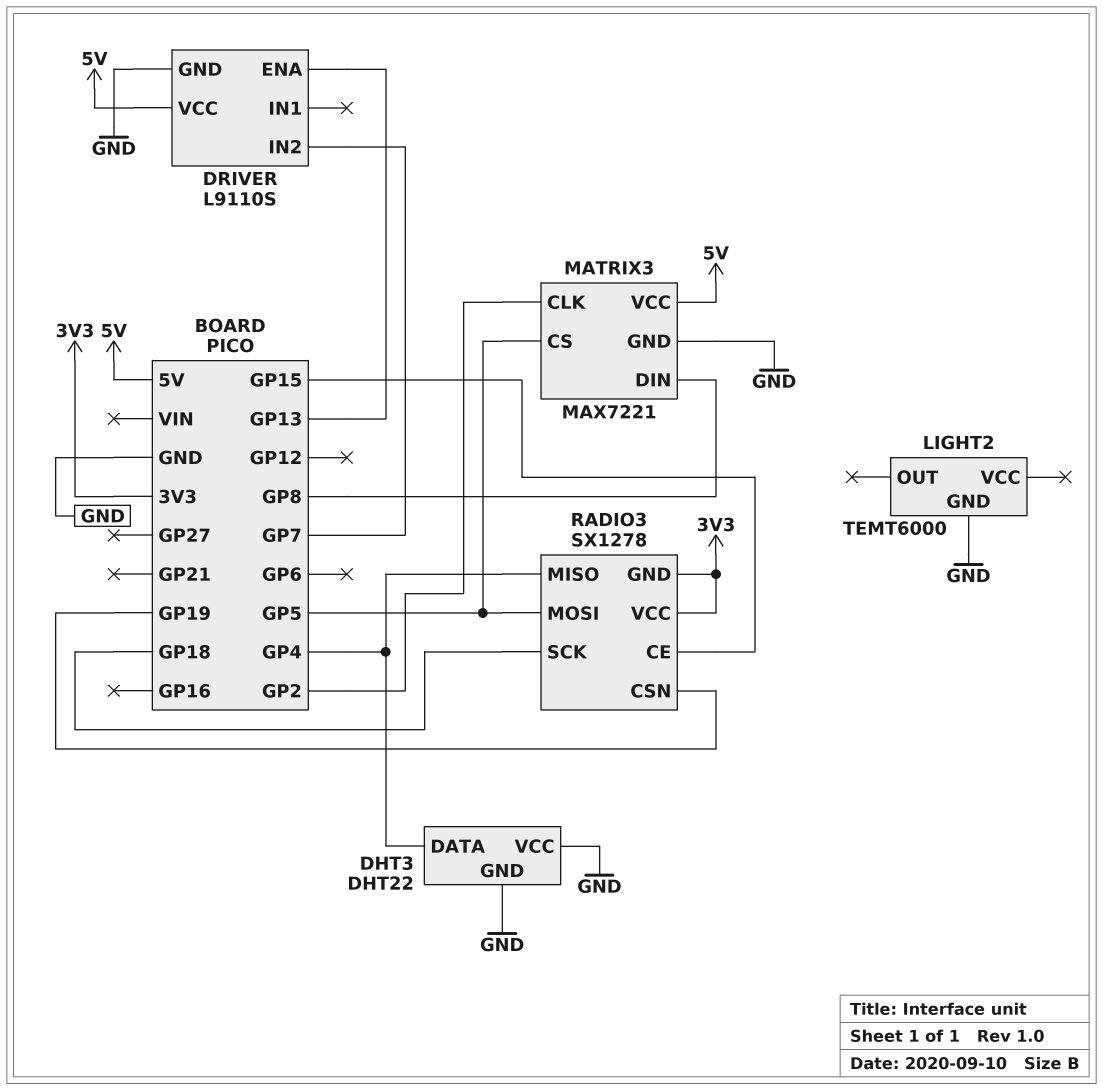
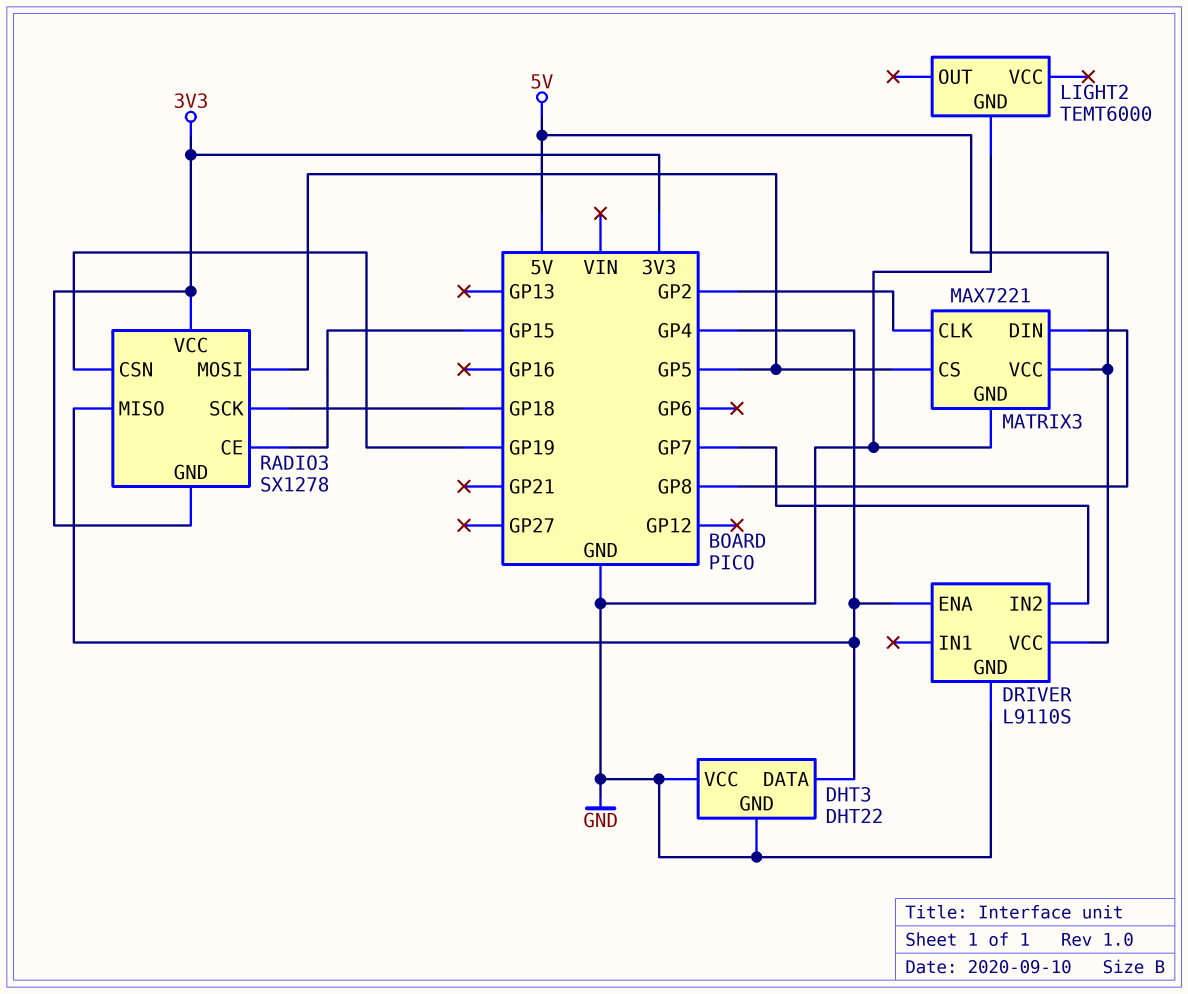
DRIVER pin ENA: GP13 -> GP4

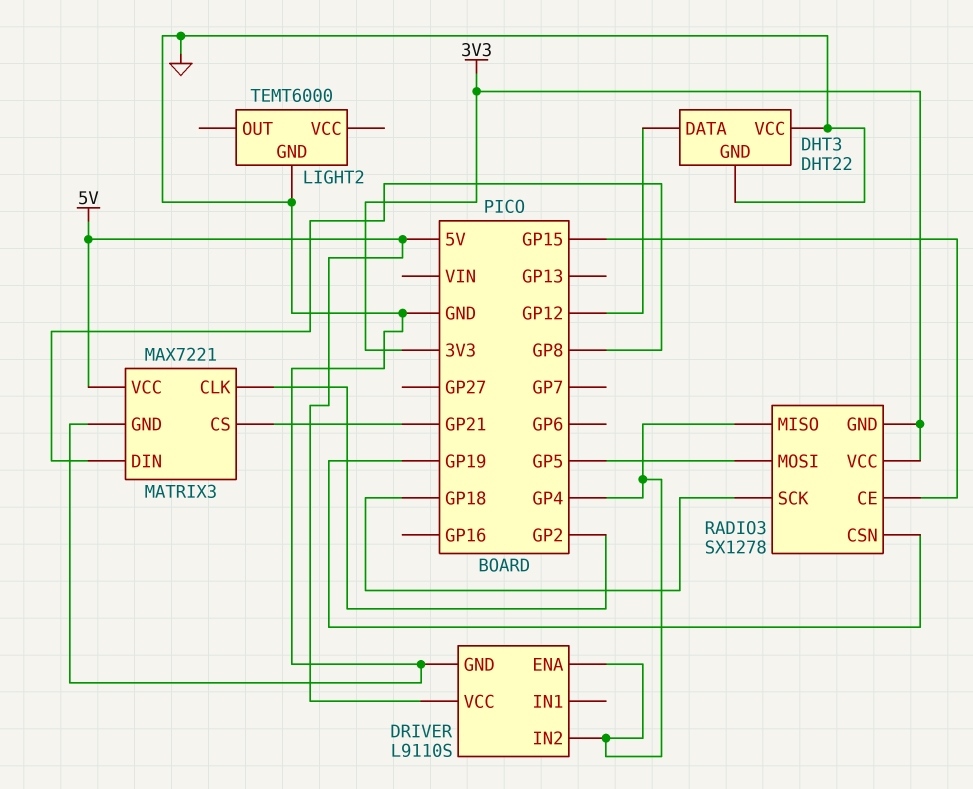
DHT3 pin DATA: GP4 -> GP12
DRIVER pin IN2: GP7 -> GP4
MATRIX3 pin CS: GP5 -> GP21

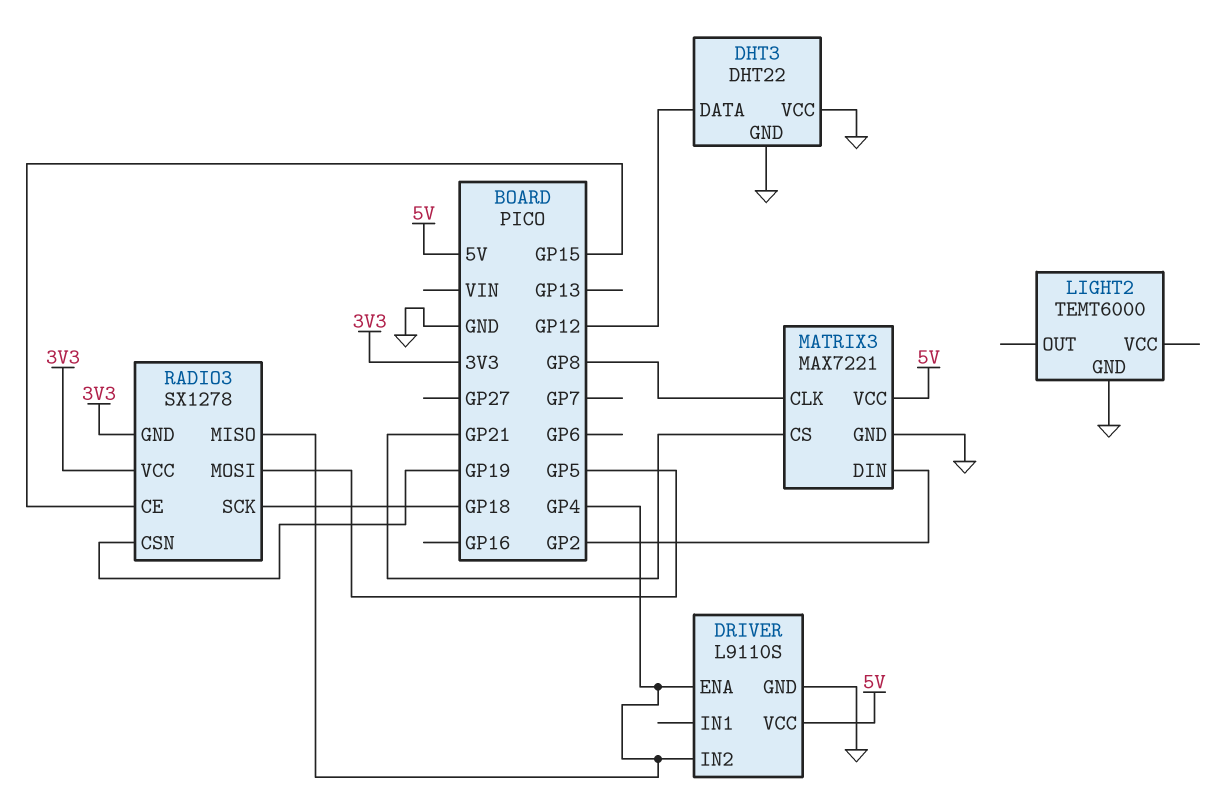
MATRIX3 pin CLK: GP2 -> GP8
MATRIX3 pin DIN: GP8 -> GP2

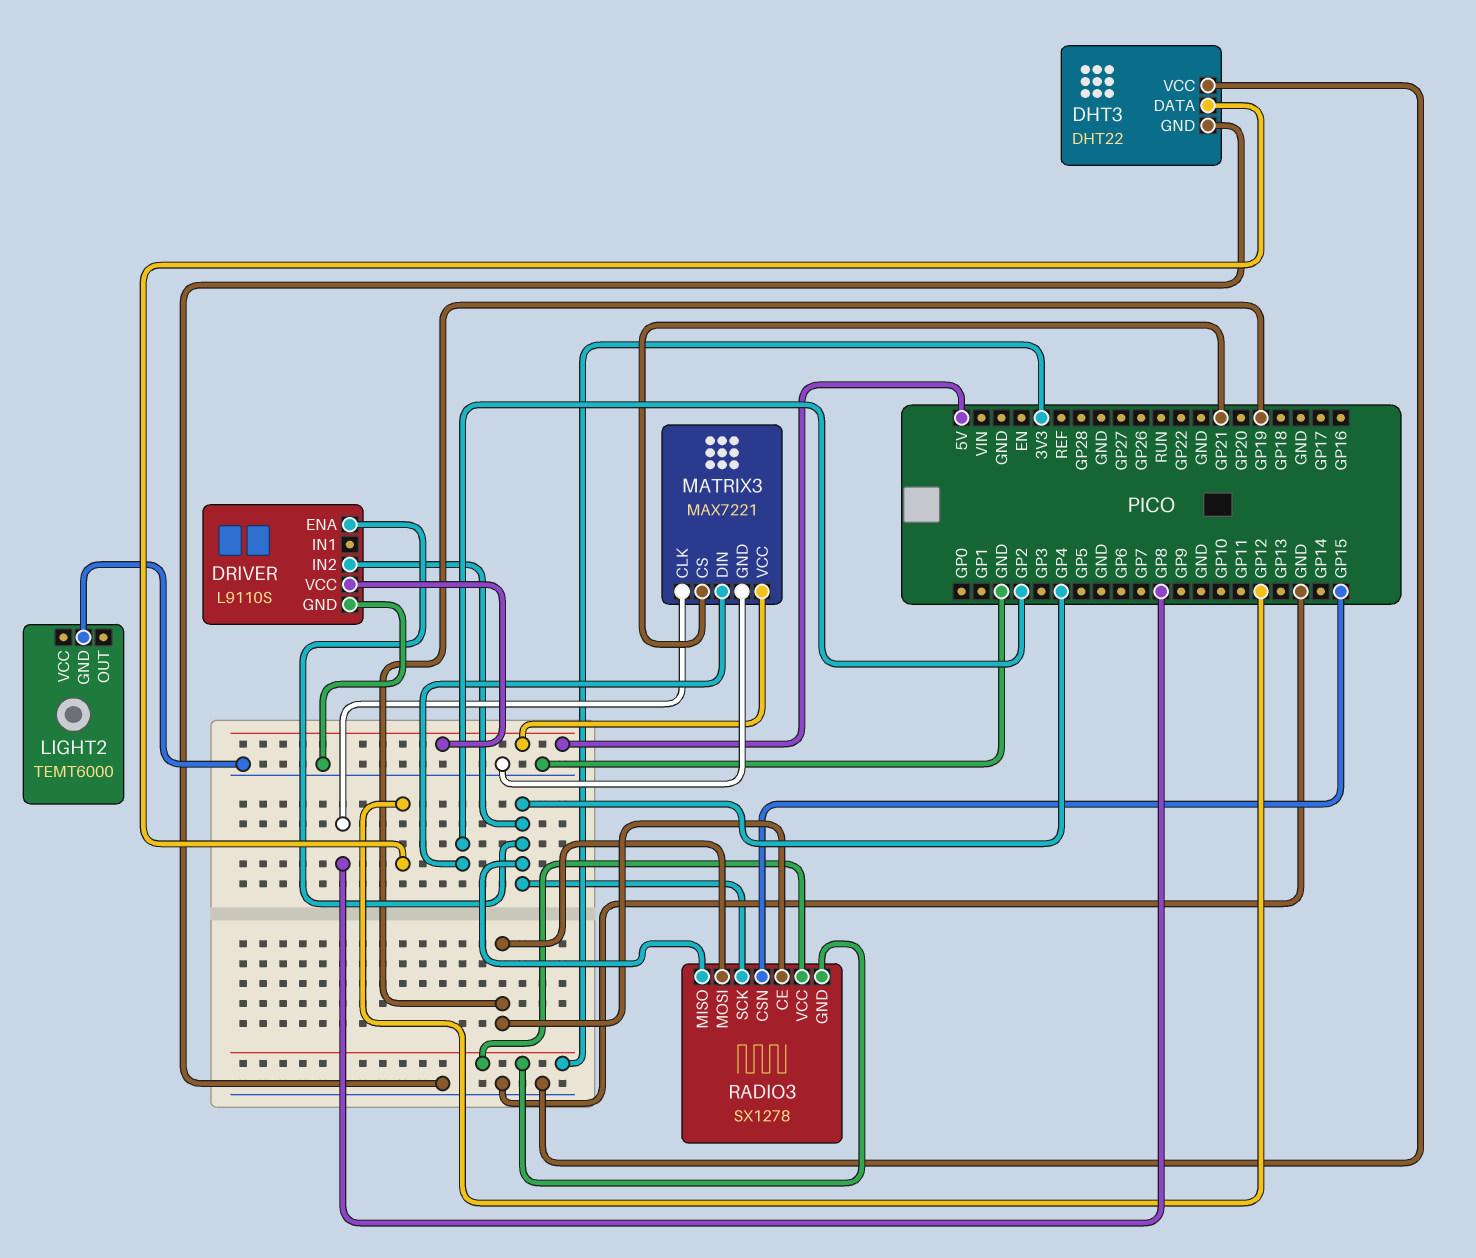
RADIO3 pin CE: GP15 -> GP19
RADIO3 pin CSN: GP19 -> GP15
RADIO3 pin MOSI: GP5 -> GP19
RADIO3 pin SCK: GP18 -> GP4

